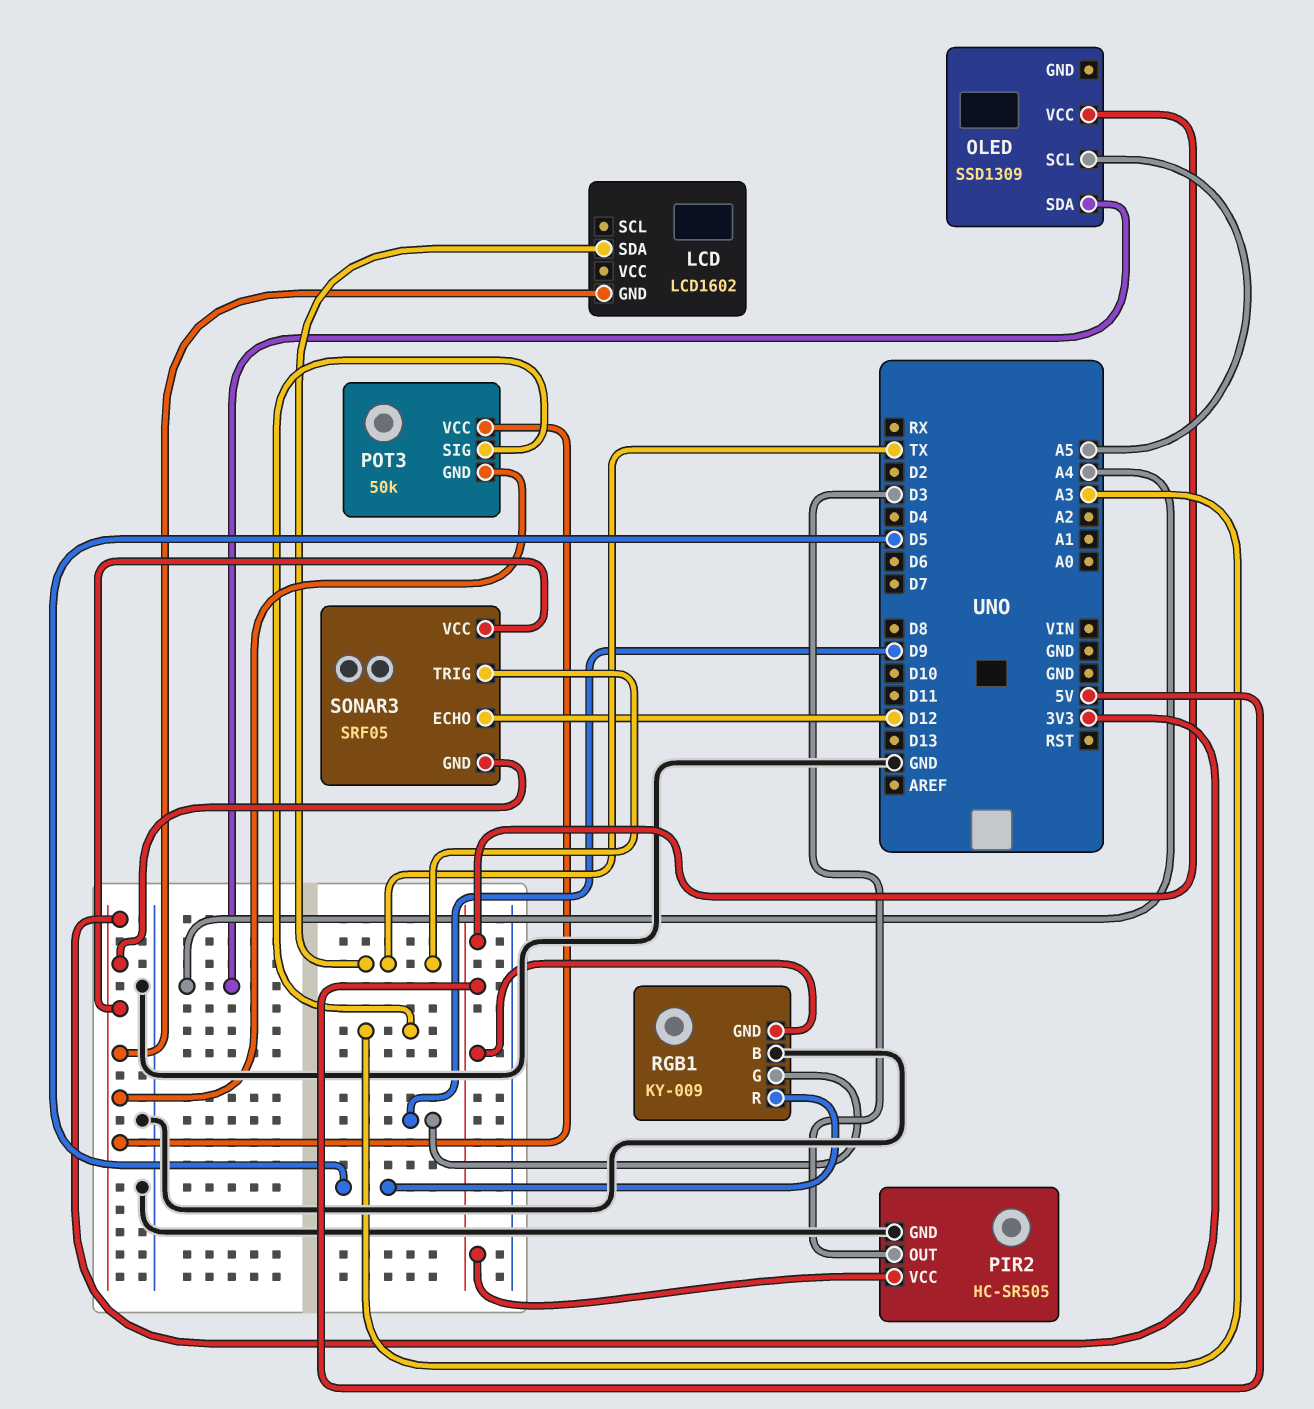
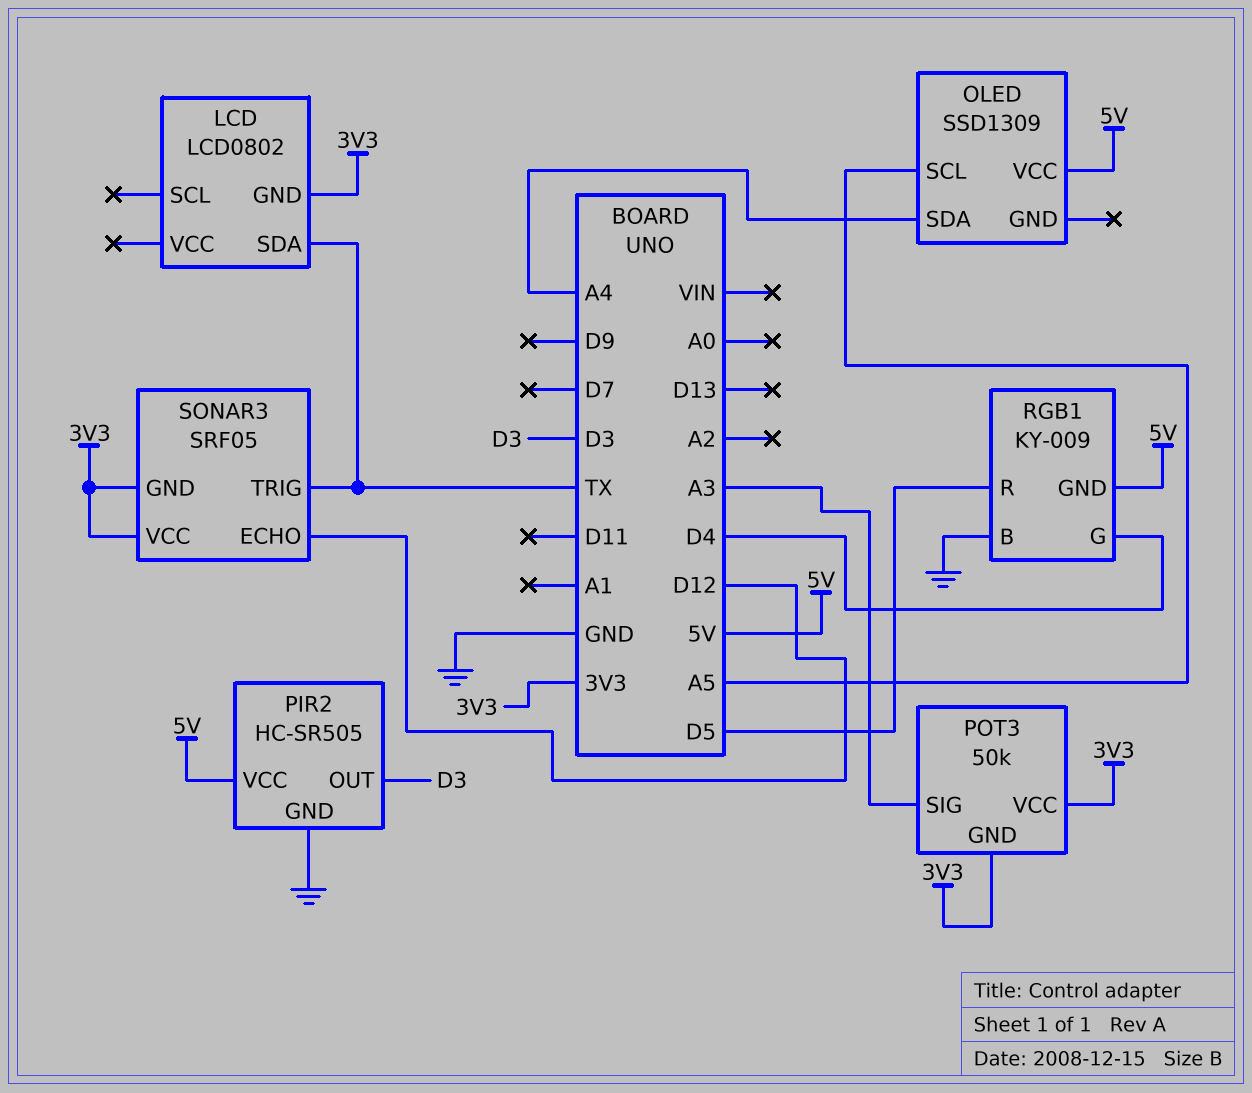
LCD: LCD1602 -> LCD0802
RGB1 pin G: D9 -> D4

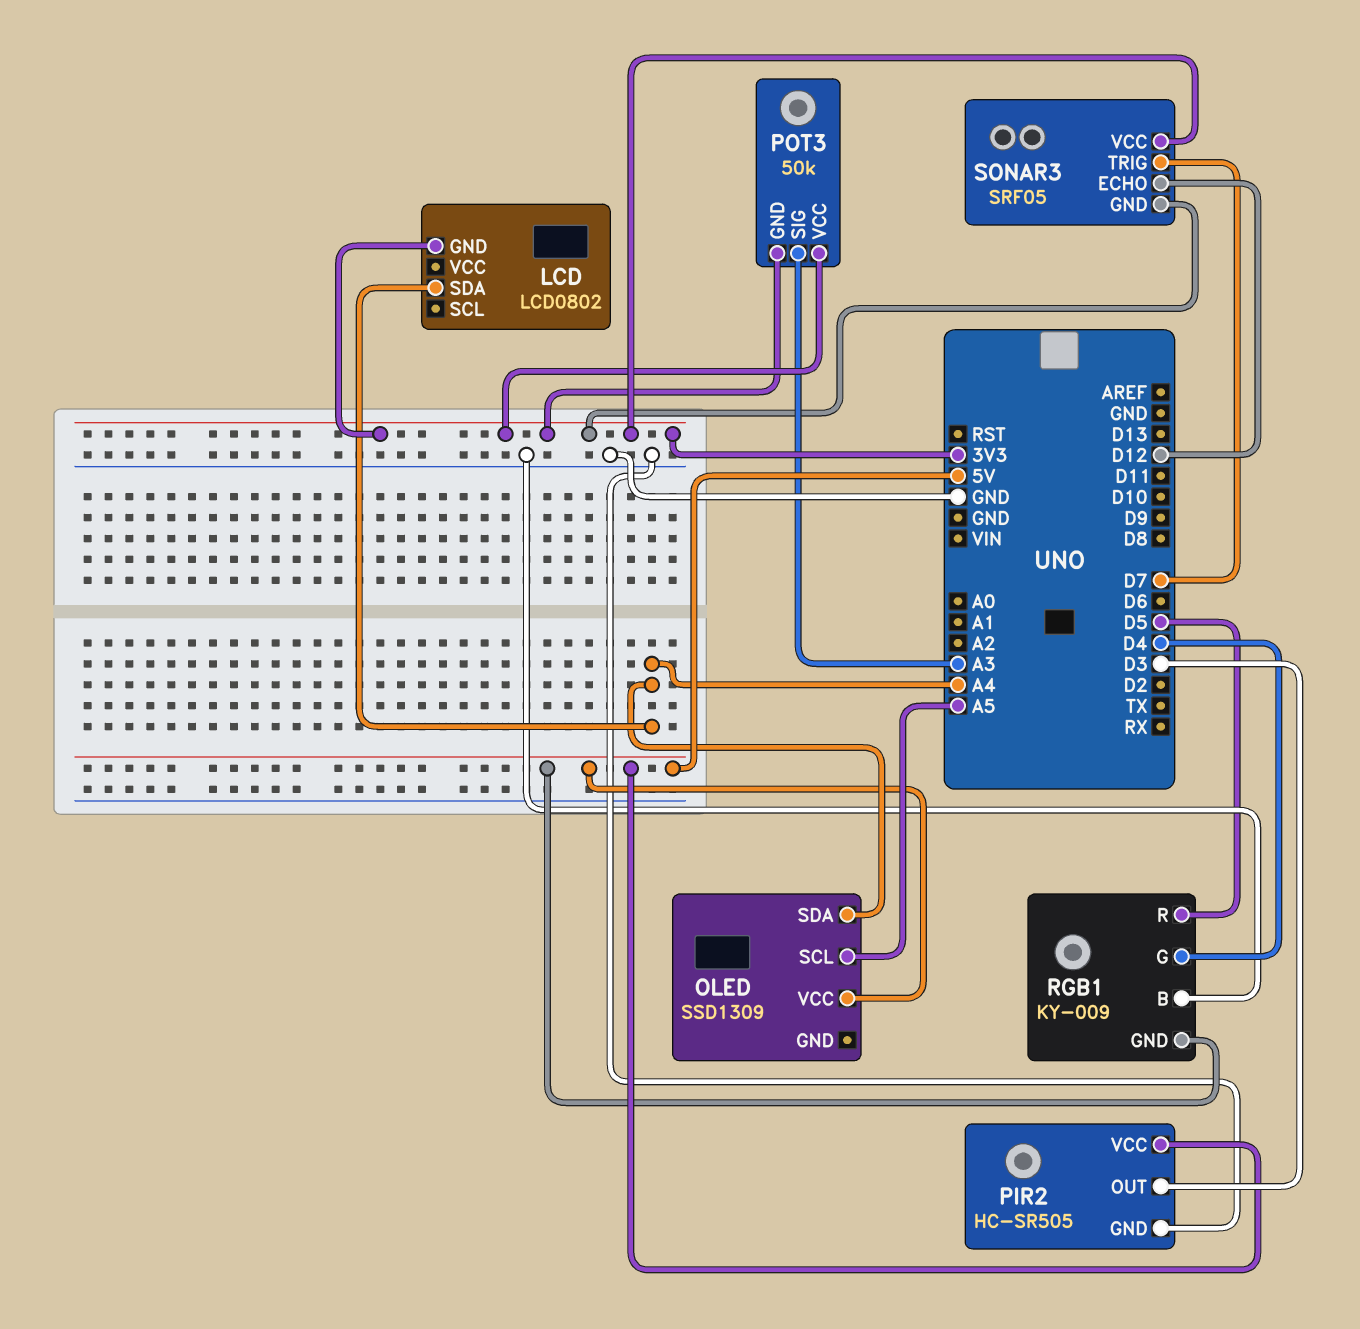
LCD pin SDA: TX -> A4
SONAR3 pin TRIG: TX -> D7

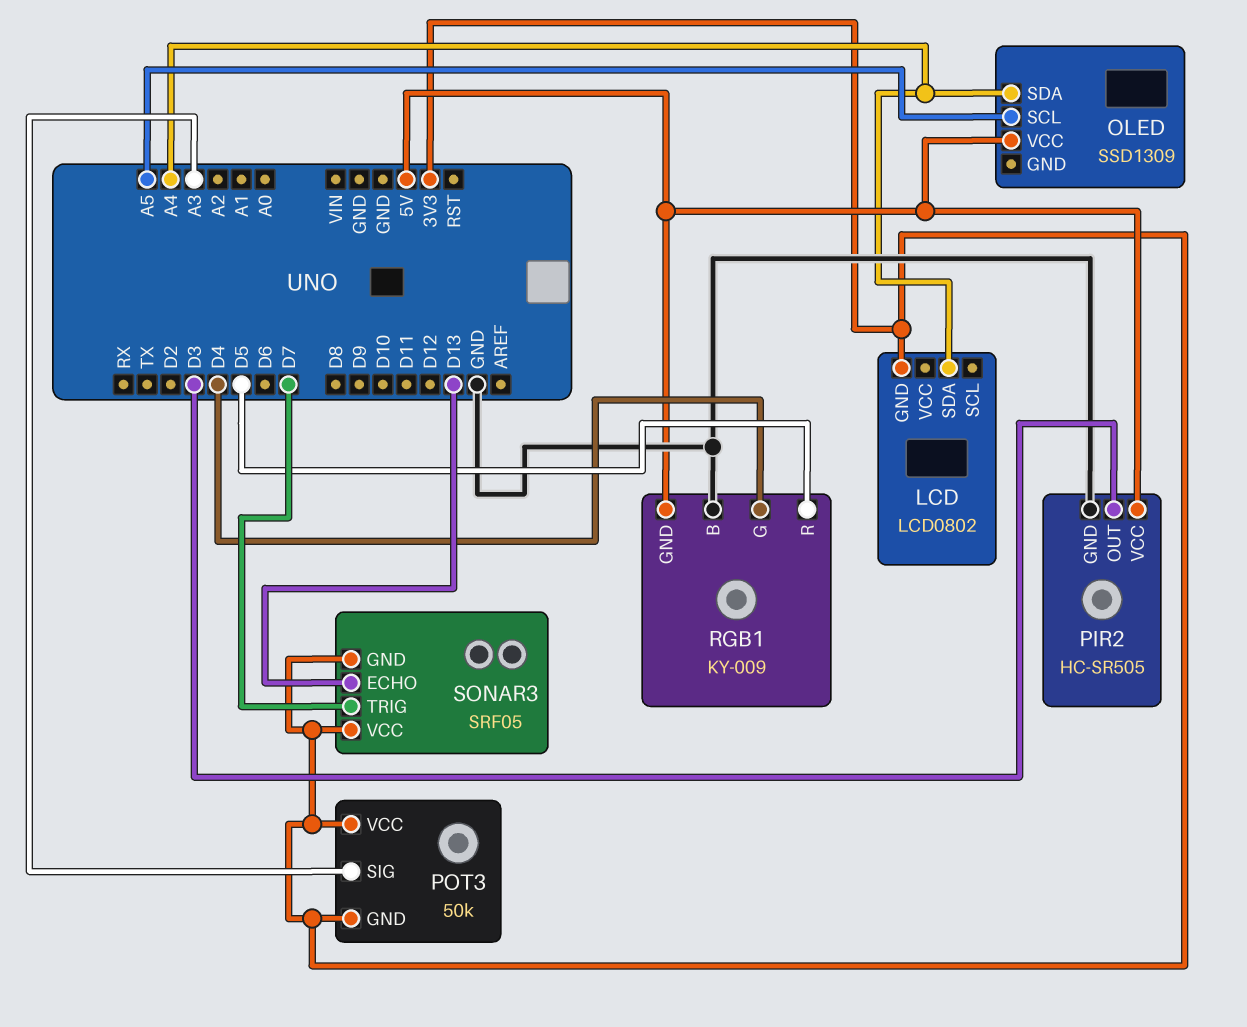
SONAR3 pin ECHO: D12 -> D13

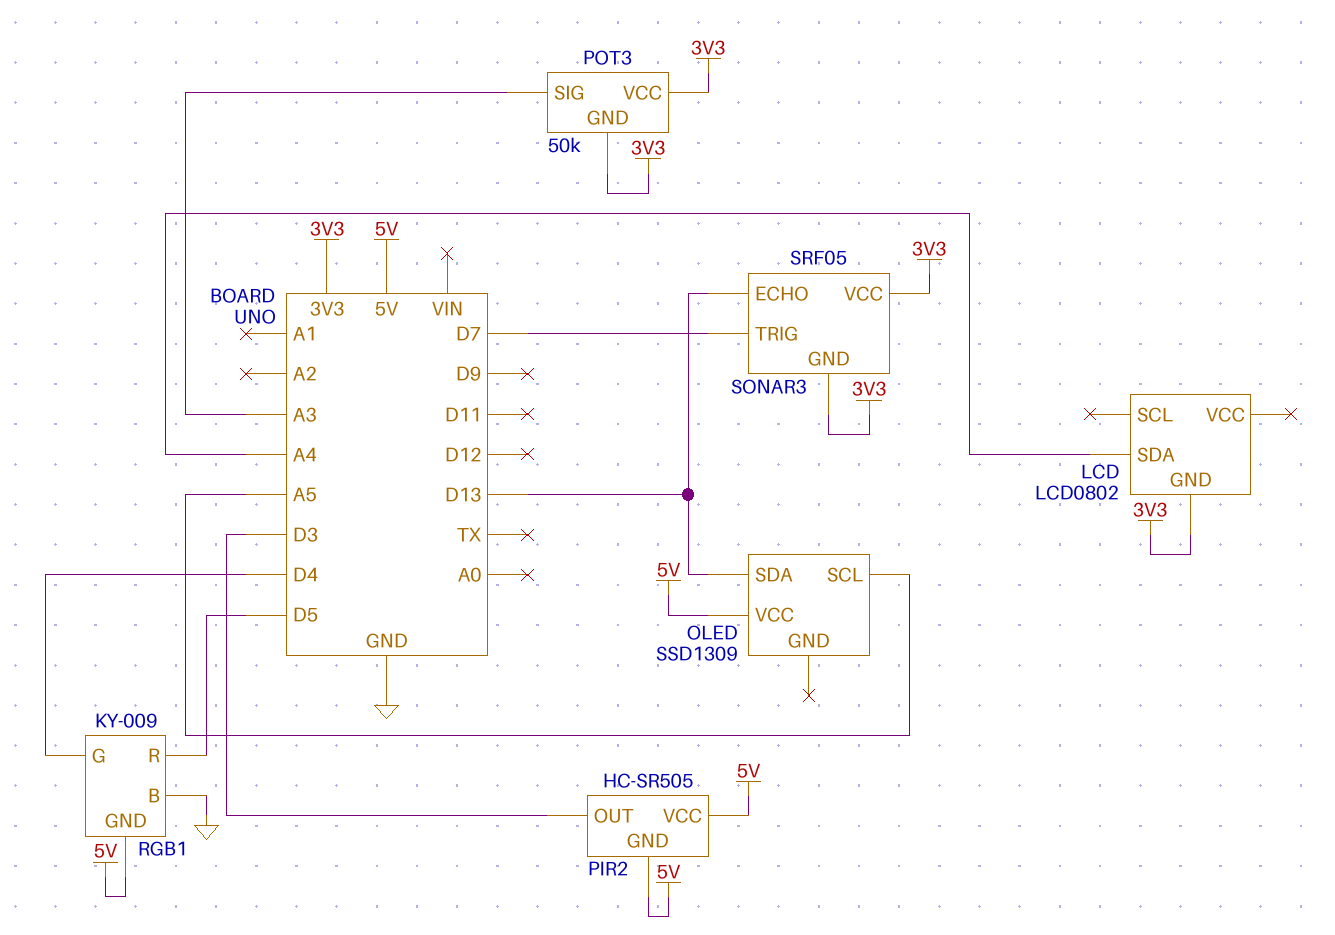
OLED pin SDA: A4 -> D13
PIR2 pin GND: GND -> 5V

